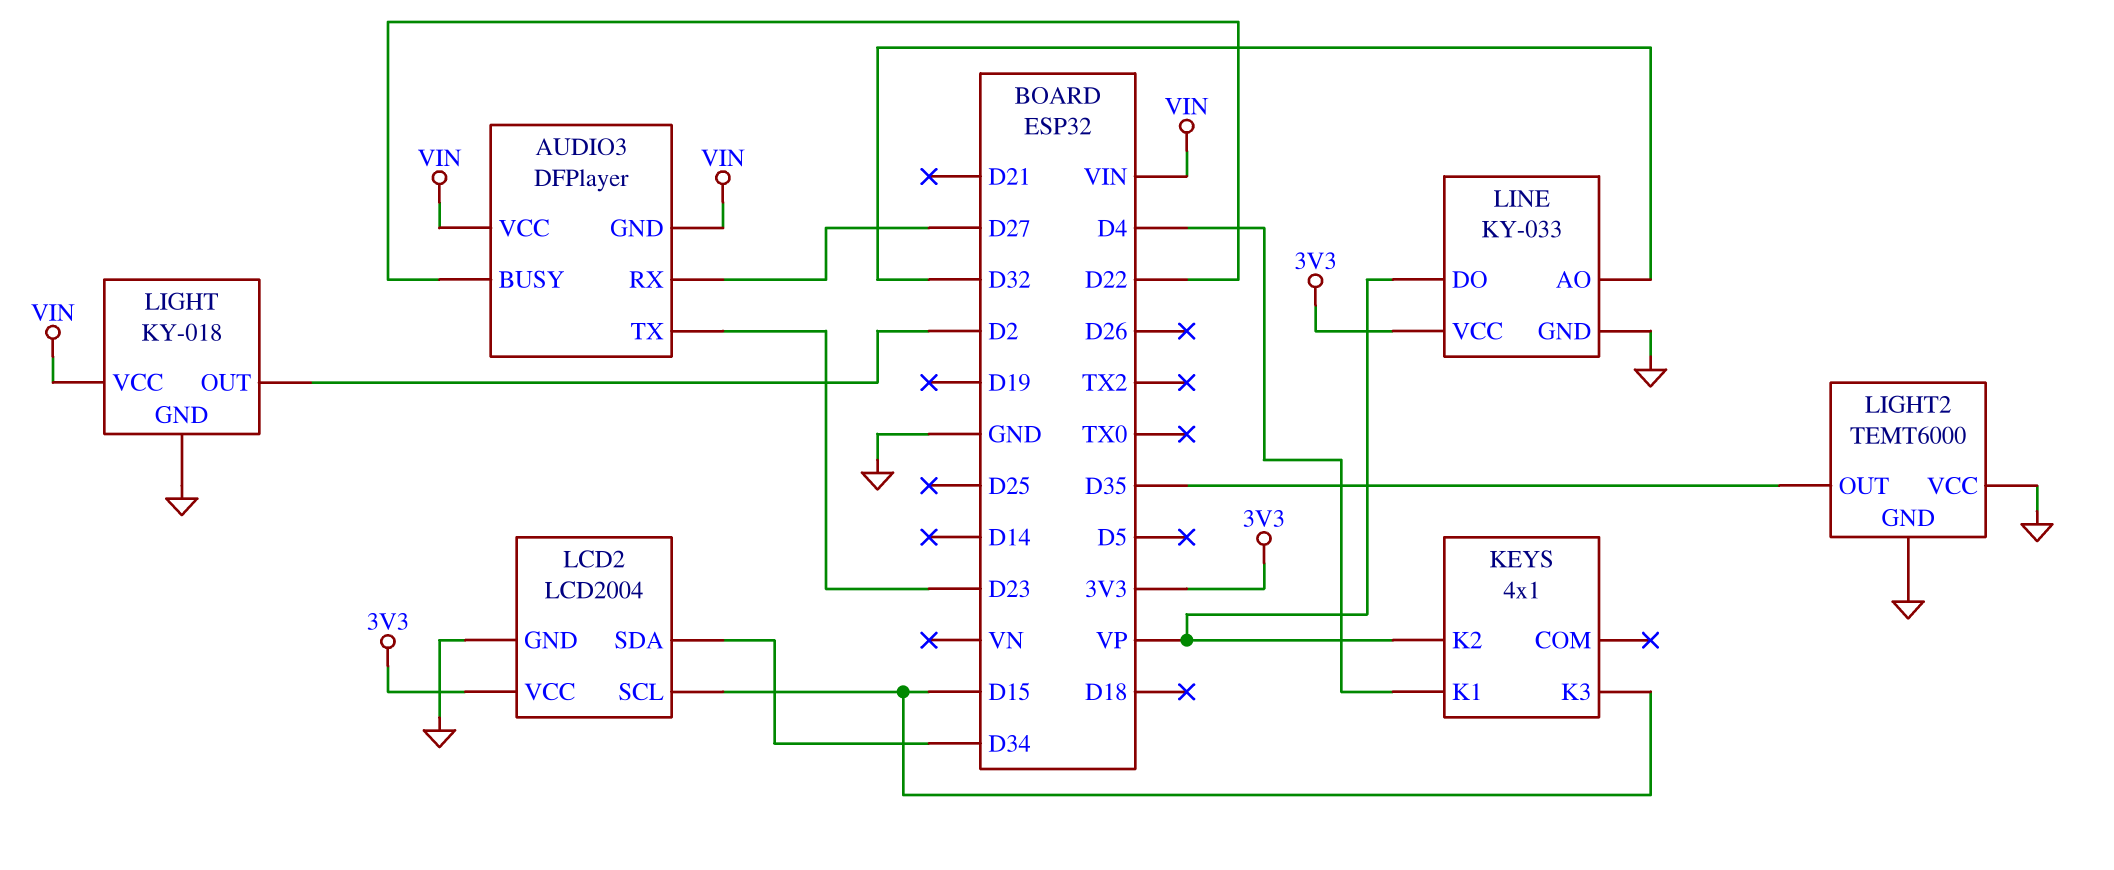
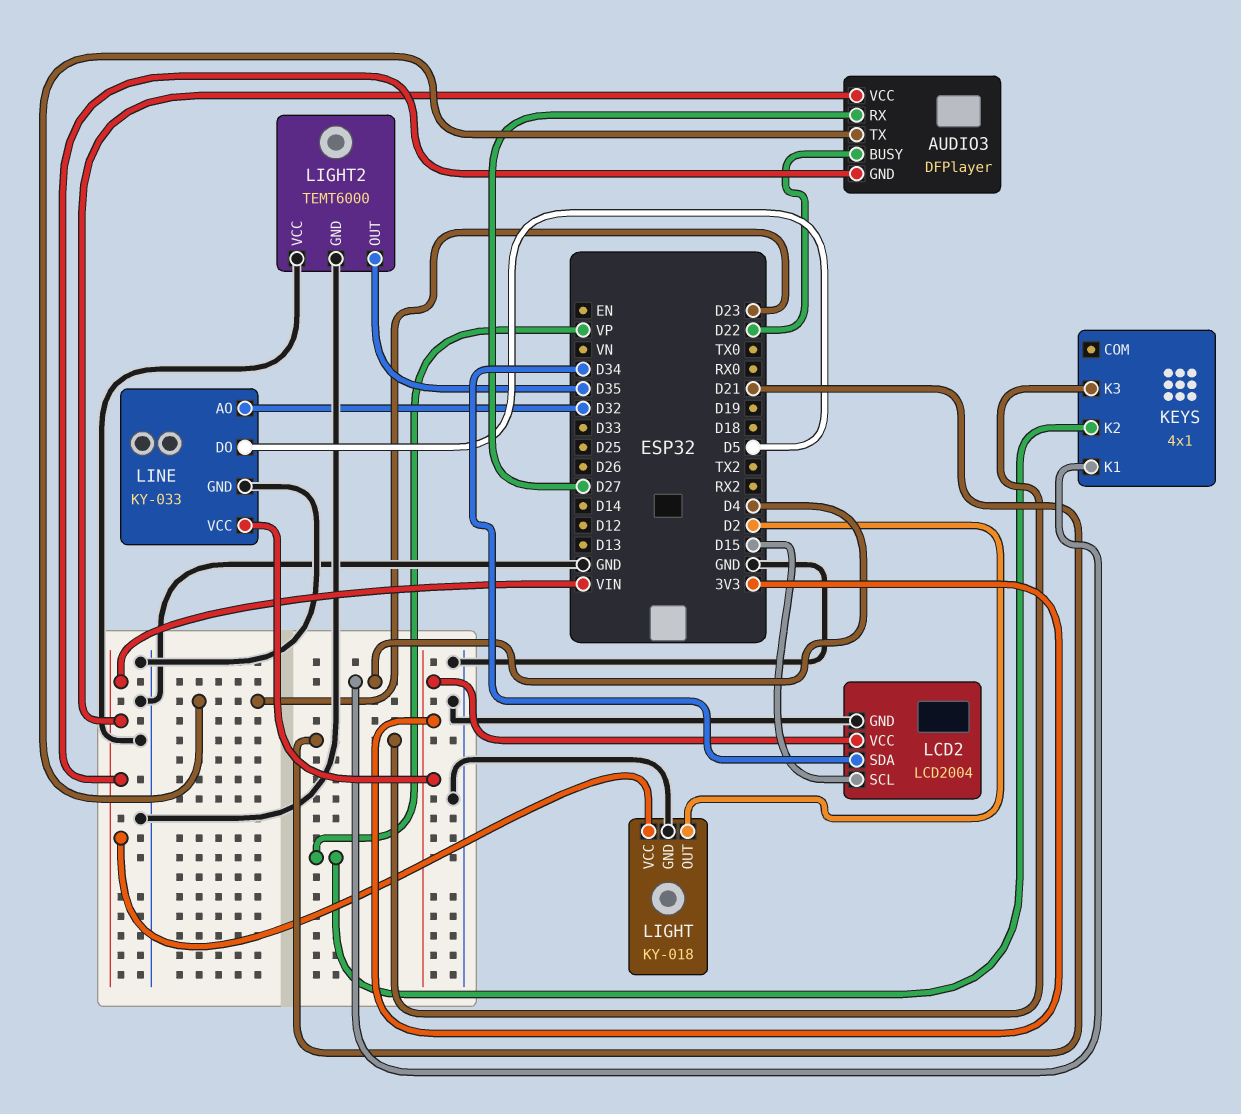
KEYS pin K3: D15 -> D21
LINE pin DO: VP -> D5

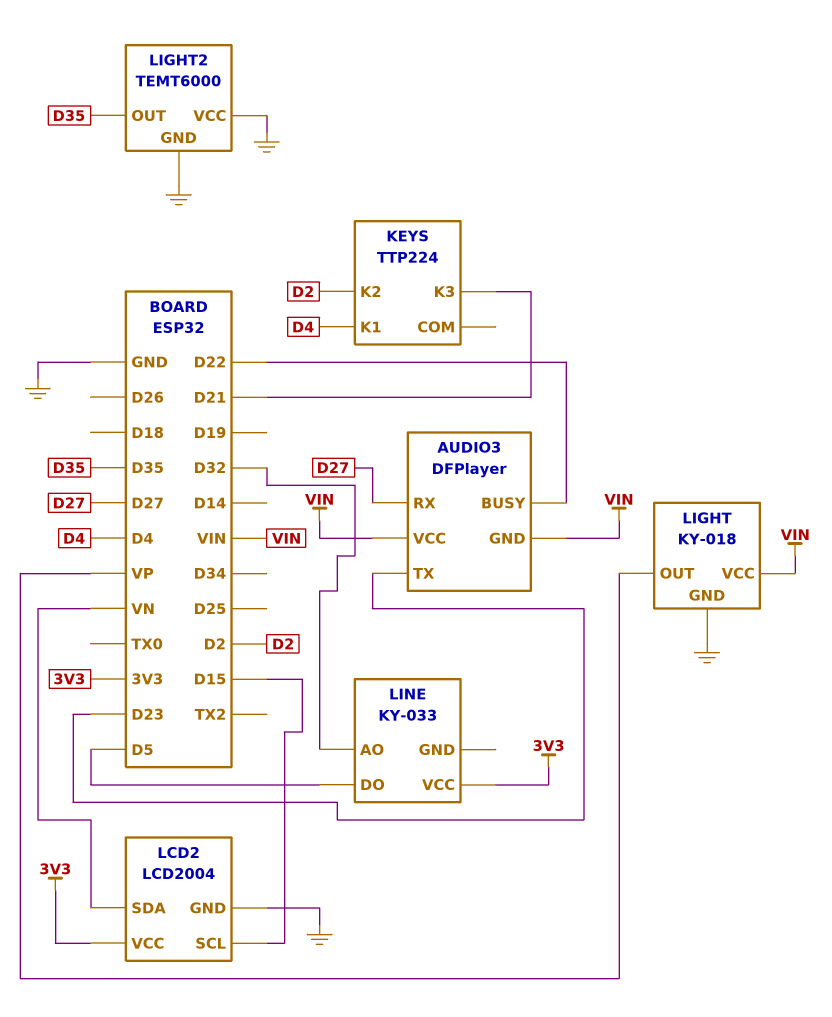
KEYS: 4x1 -> TTP224
KEYS pin K2: VP -> D2
LCD2 pin SDA: D34 -> VN
LIGHT pin OUT: D2 -> VP
LINE pin GND: GND -> none

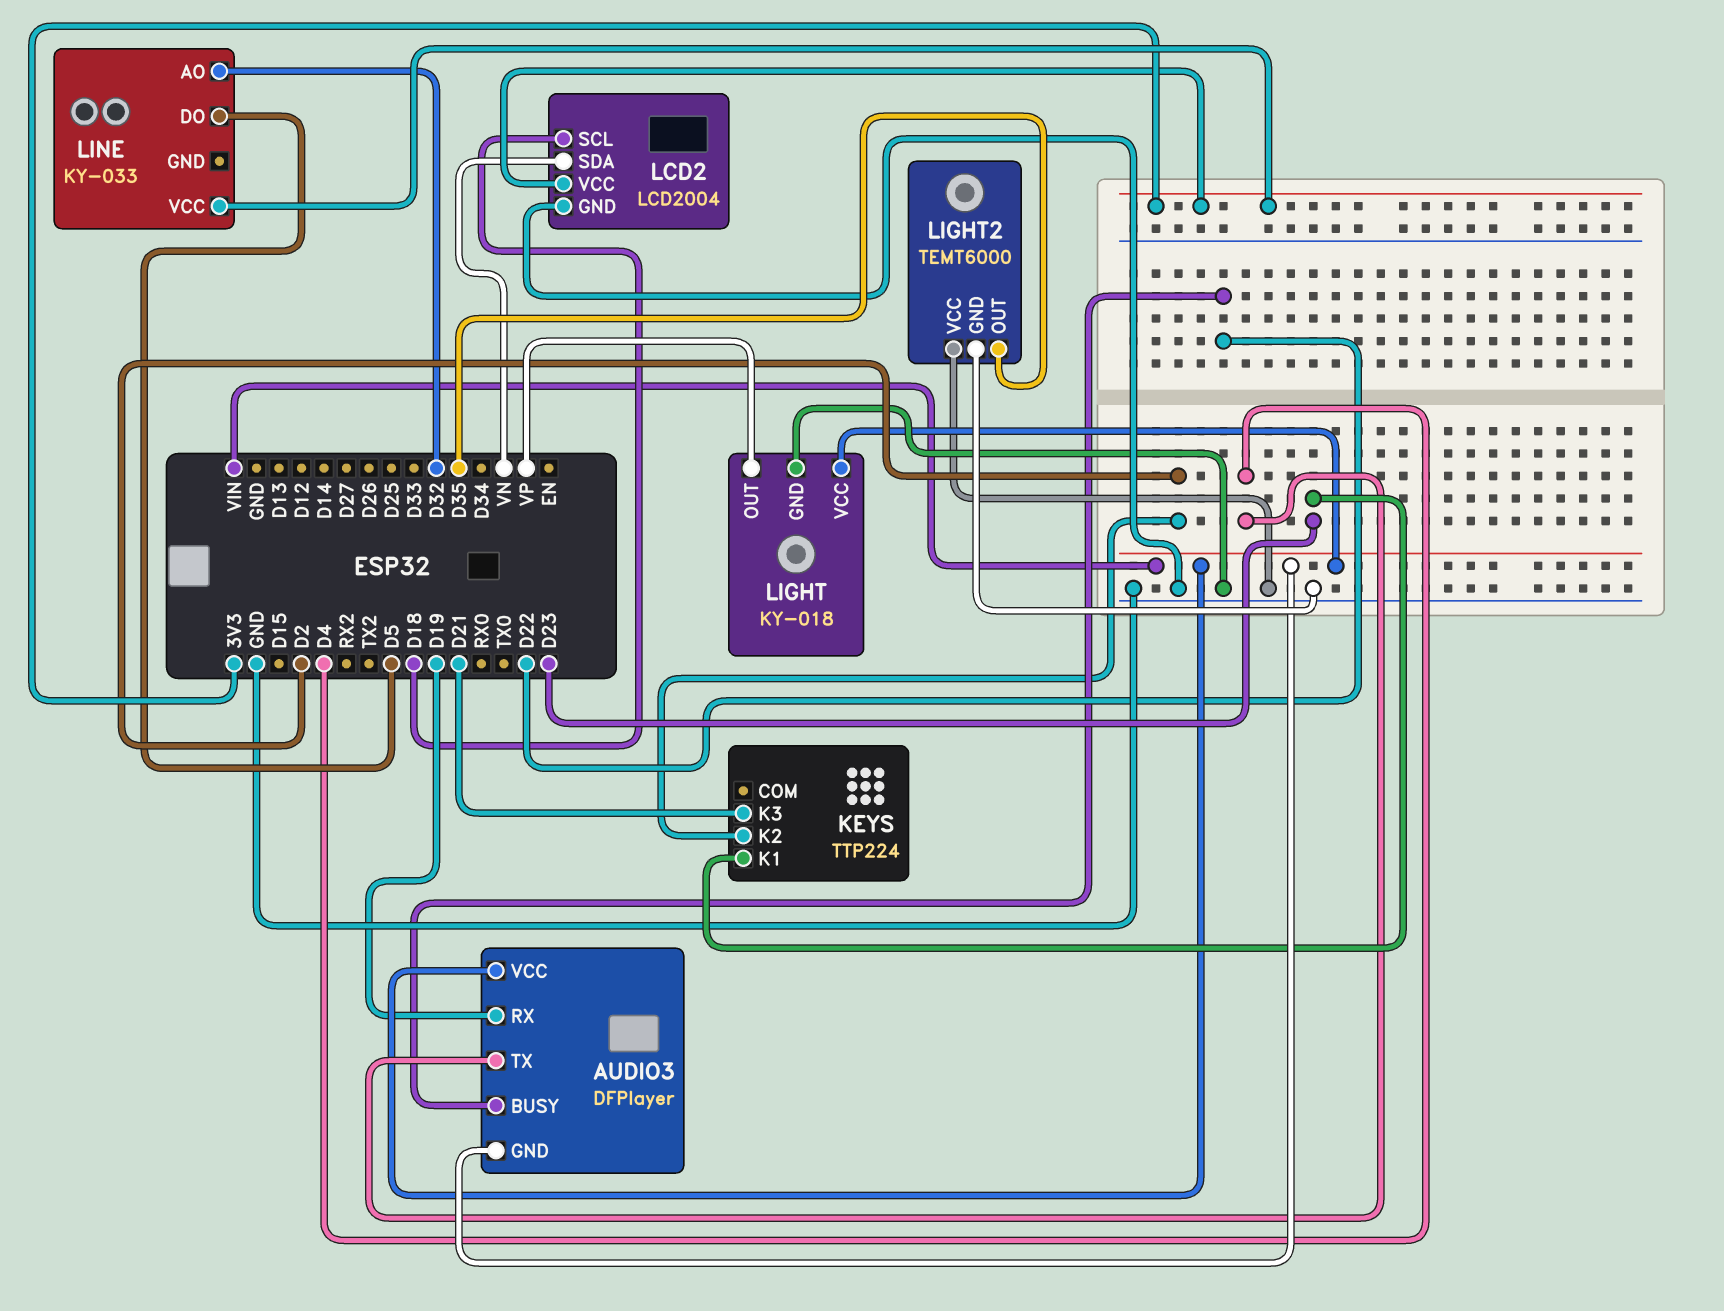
AUDIO3 pin RX: D27 -> D19
AUDIO3 pin TX: D23 -> D4
KEYS pin K1: D4 -> D23
LCD2 pin SCL: D15 -> D18

